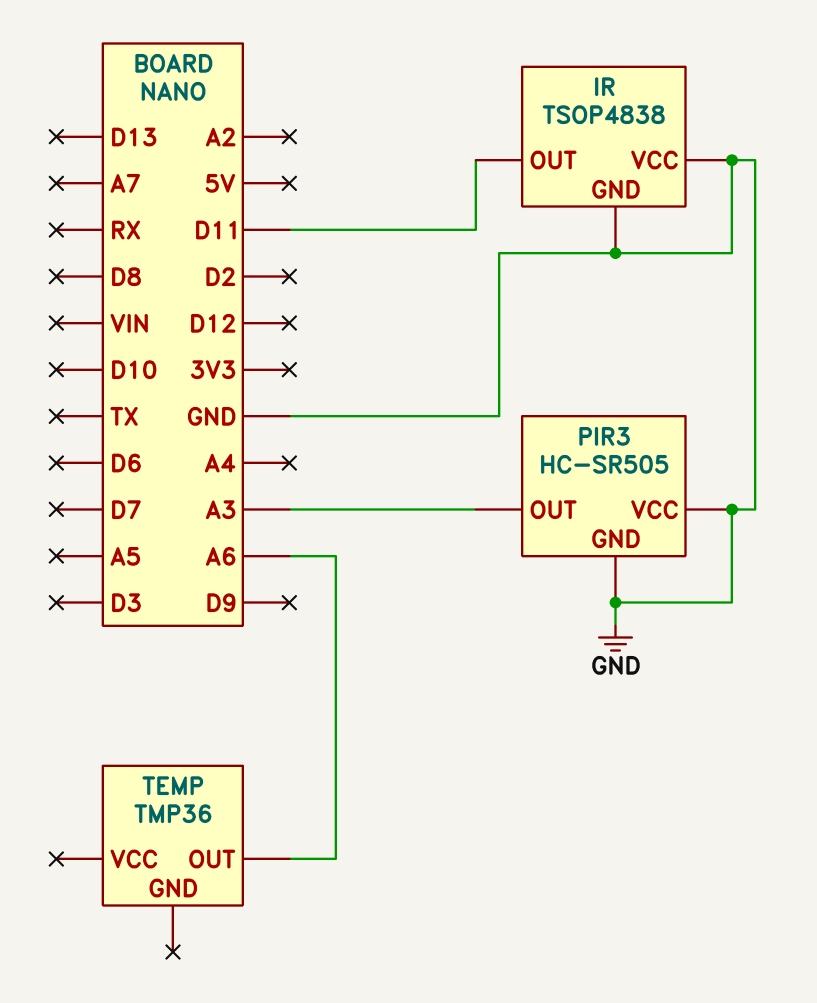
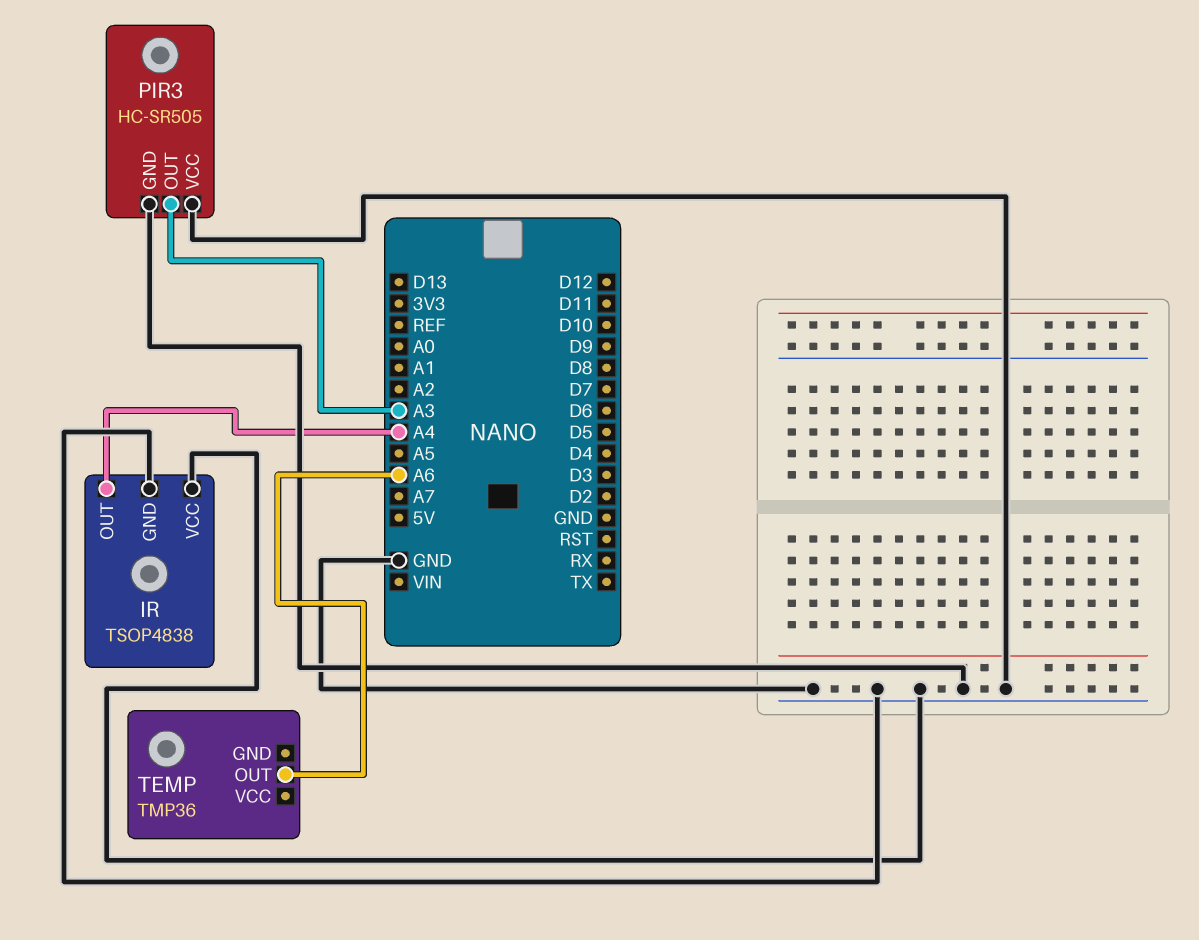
IR pin OUT: D11 -> A4

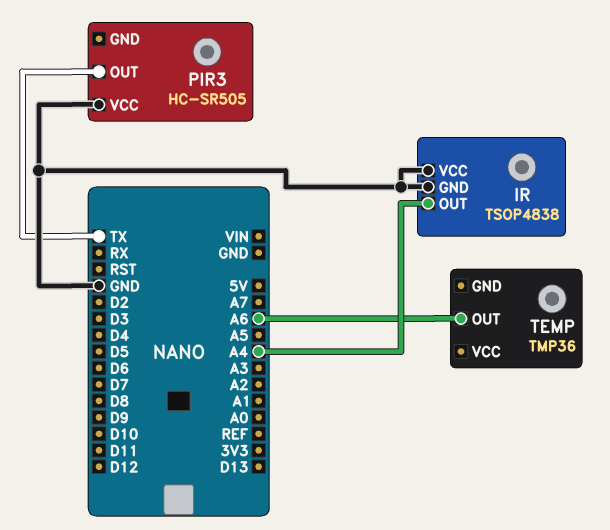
PIR3 pin GND: GND -> none
PIR3 pin OUT: A3 -> TX

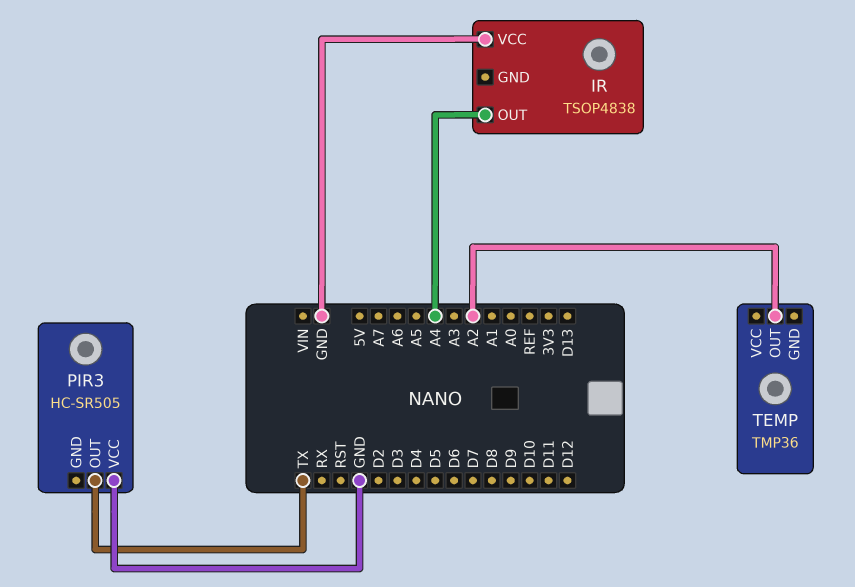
IR pin GND: GND -> none
TEMP pin OUT: A6 -> A2

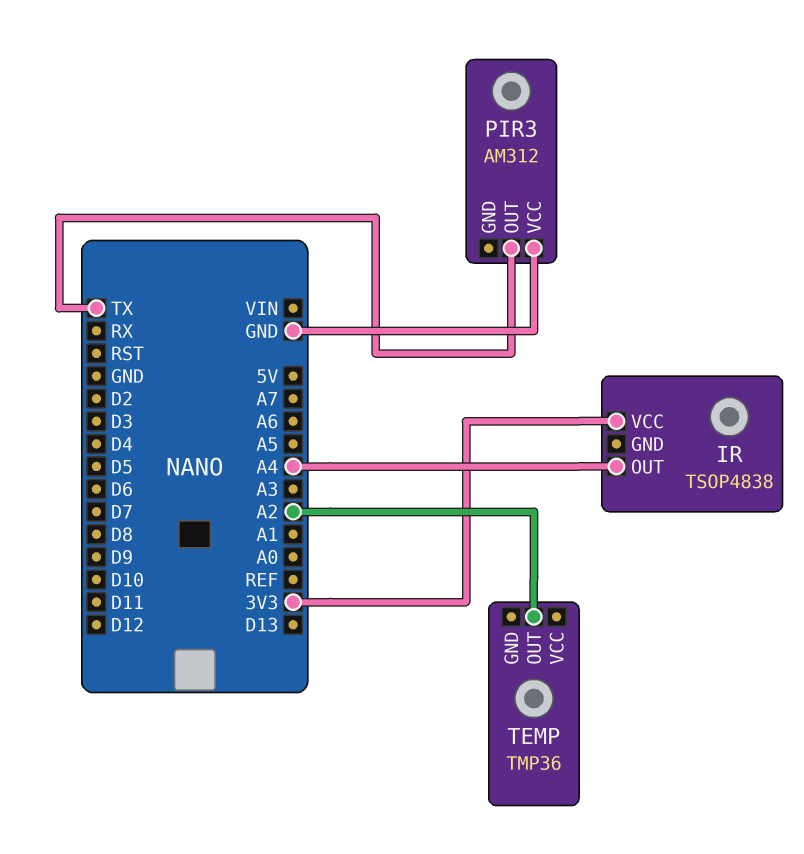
IR pin VCC: GND -> 3V3
PIR3: HC-SR505 -> AM312

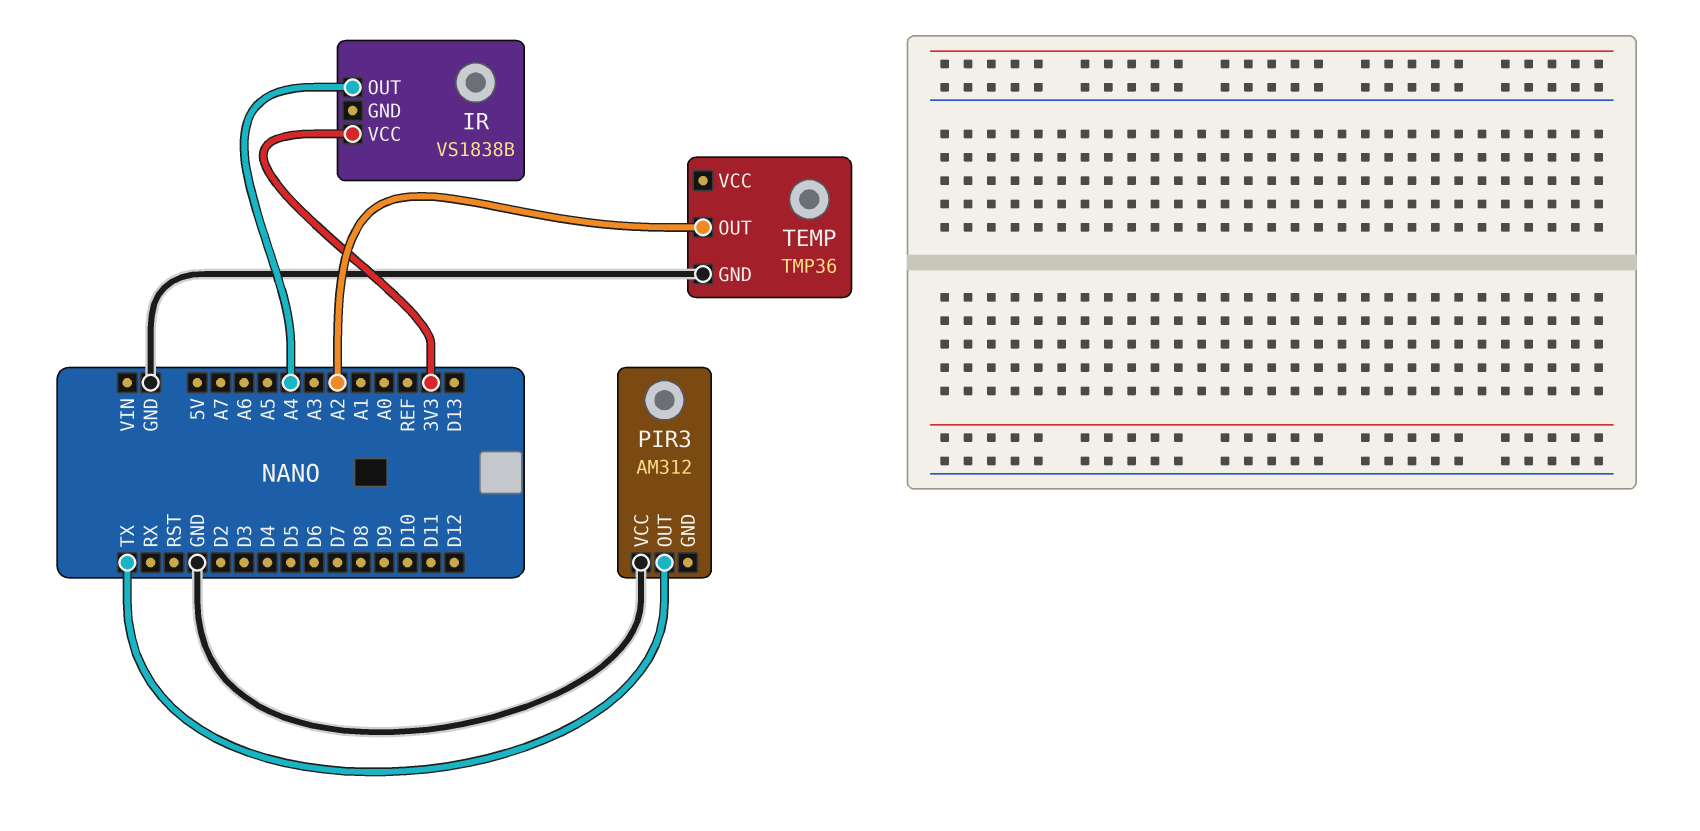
IR: TSOP4838 -> VS1838B
TEMP pin GND: none -> GND

